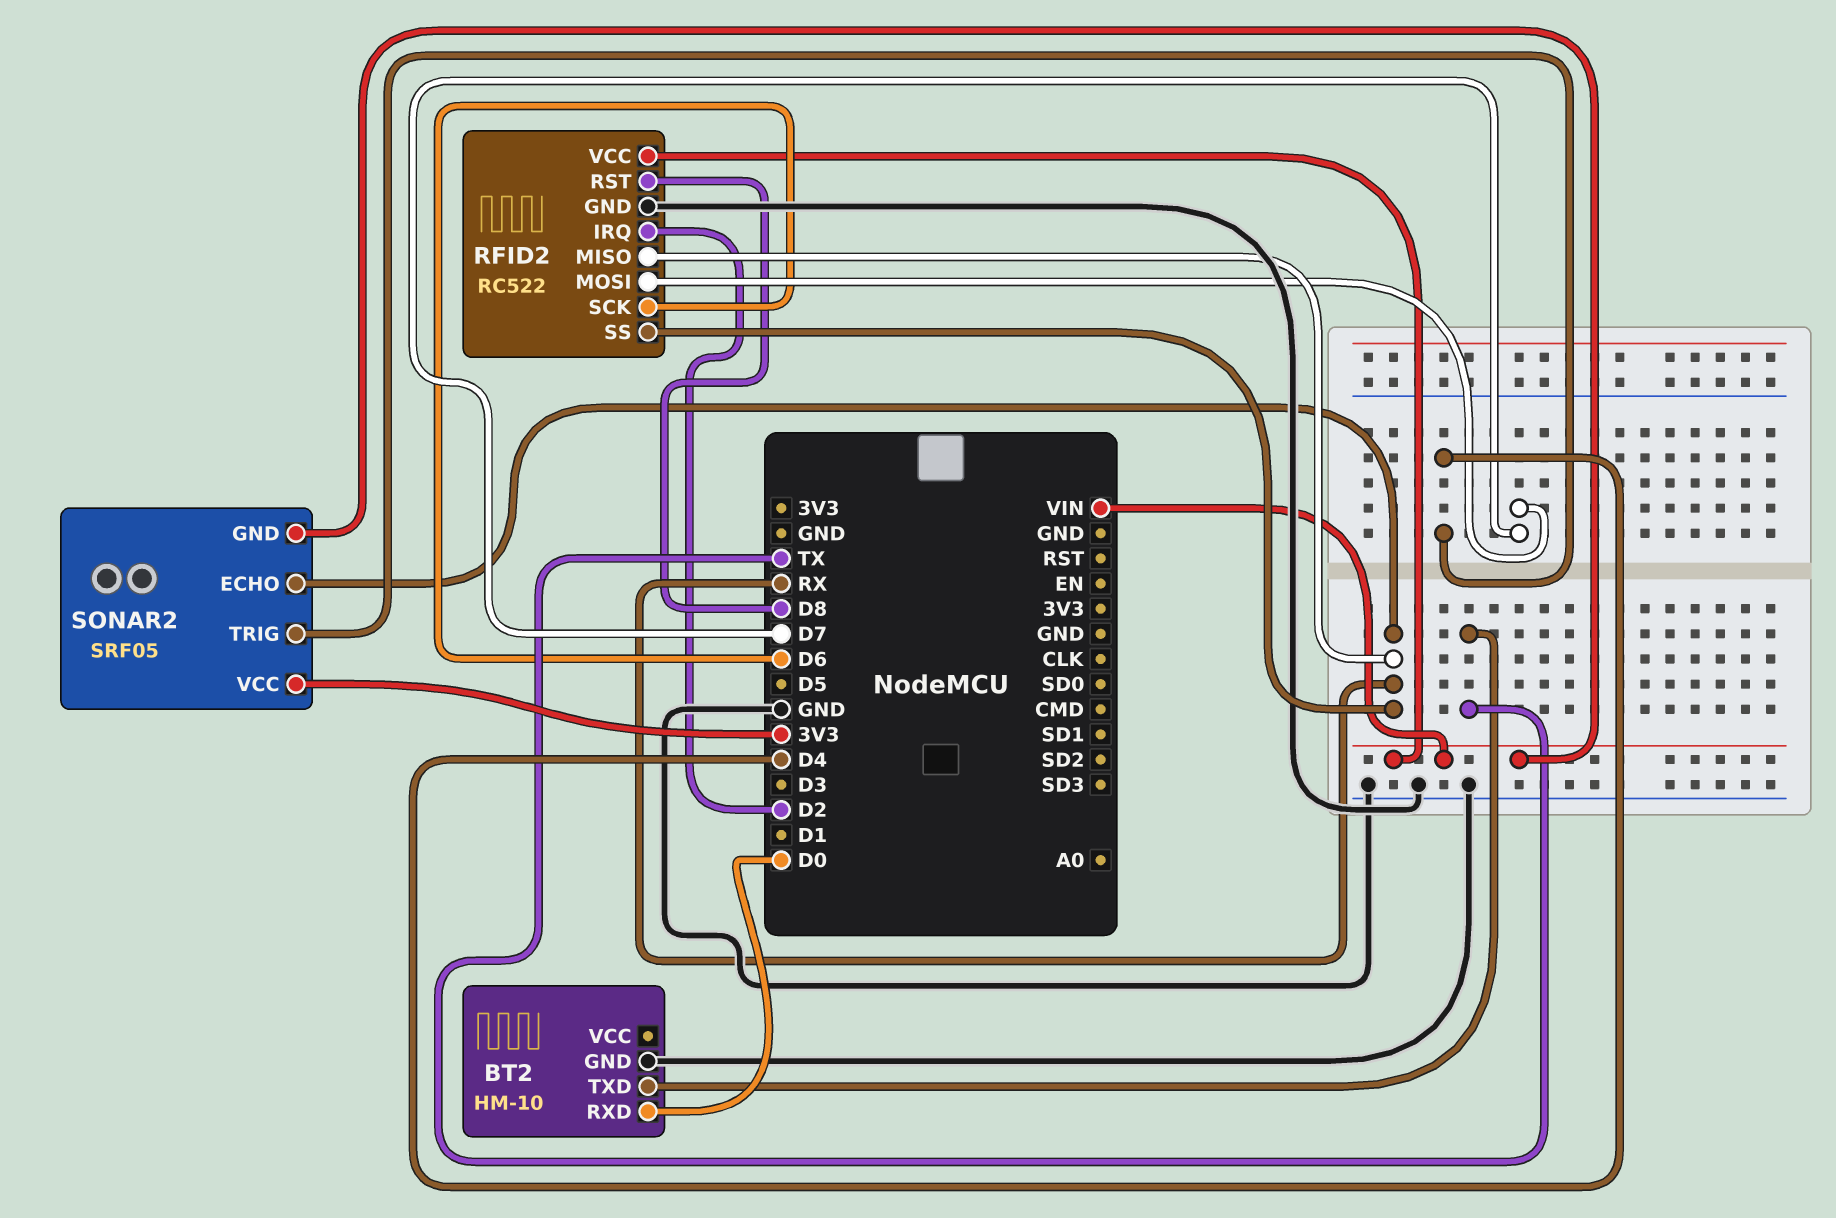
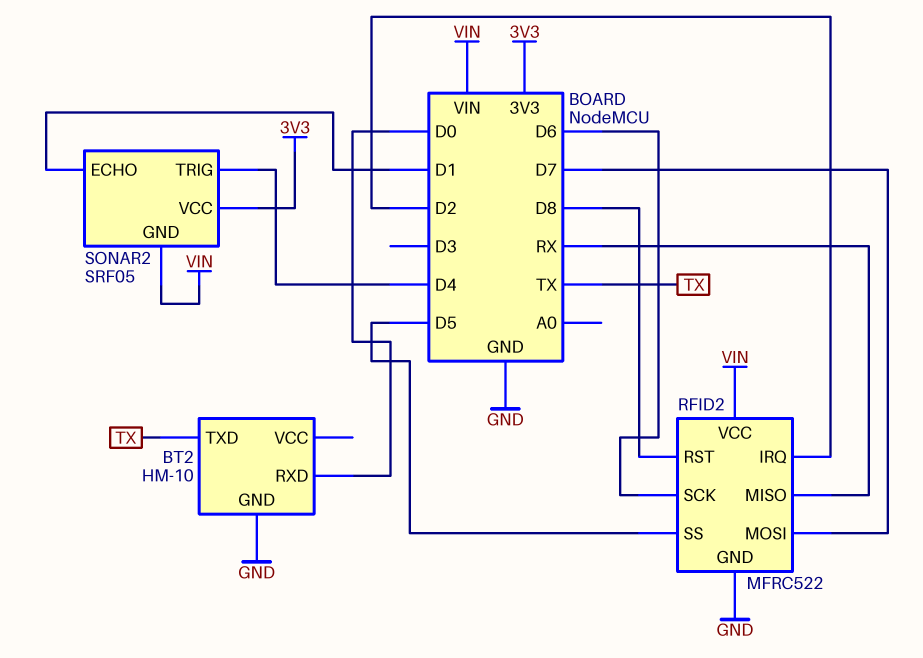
RFID2: RC522 -> MFRC522
RFID2 pin SS: RX -> D5
SONAR2 pin ECHO: RX -> D1

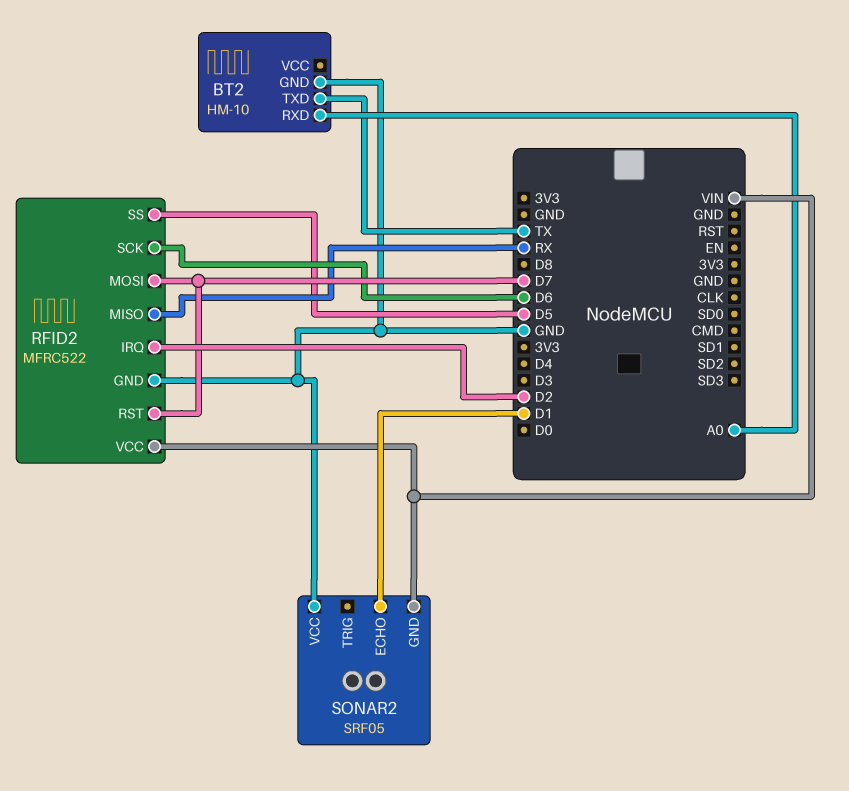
BT2 pin RXD: D0 -> A0
RFID2 pin RST: D8 -> D7
SONAR2 pin TRIG: D4 -> none
SONAR2 pin VCC: 3V3 -> GND

